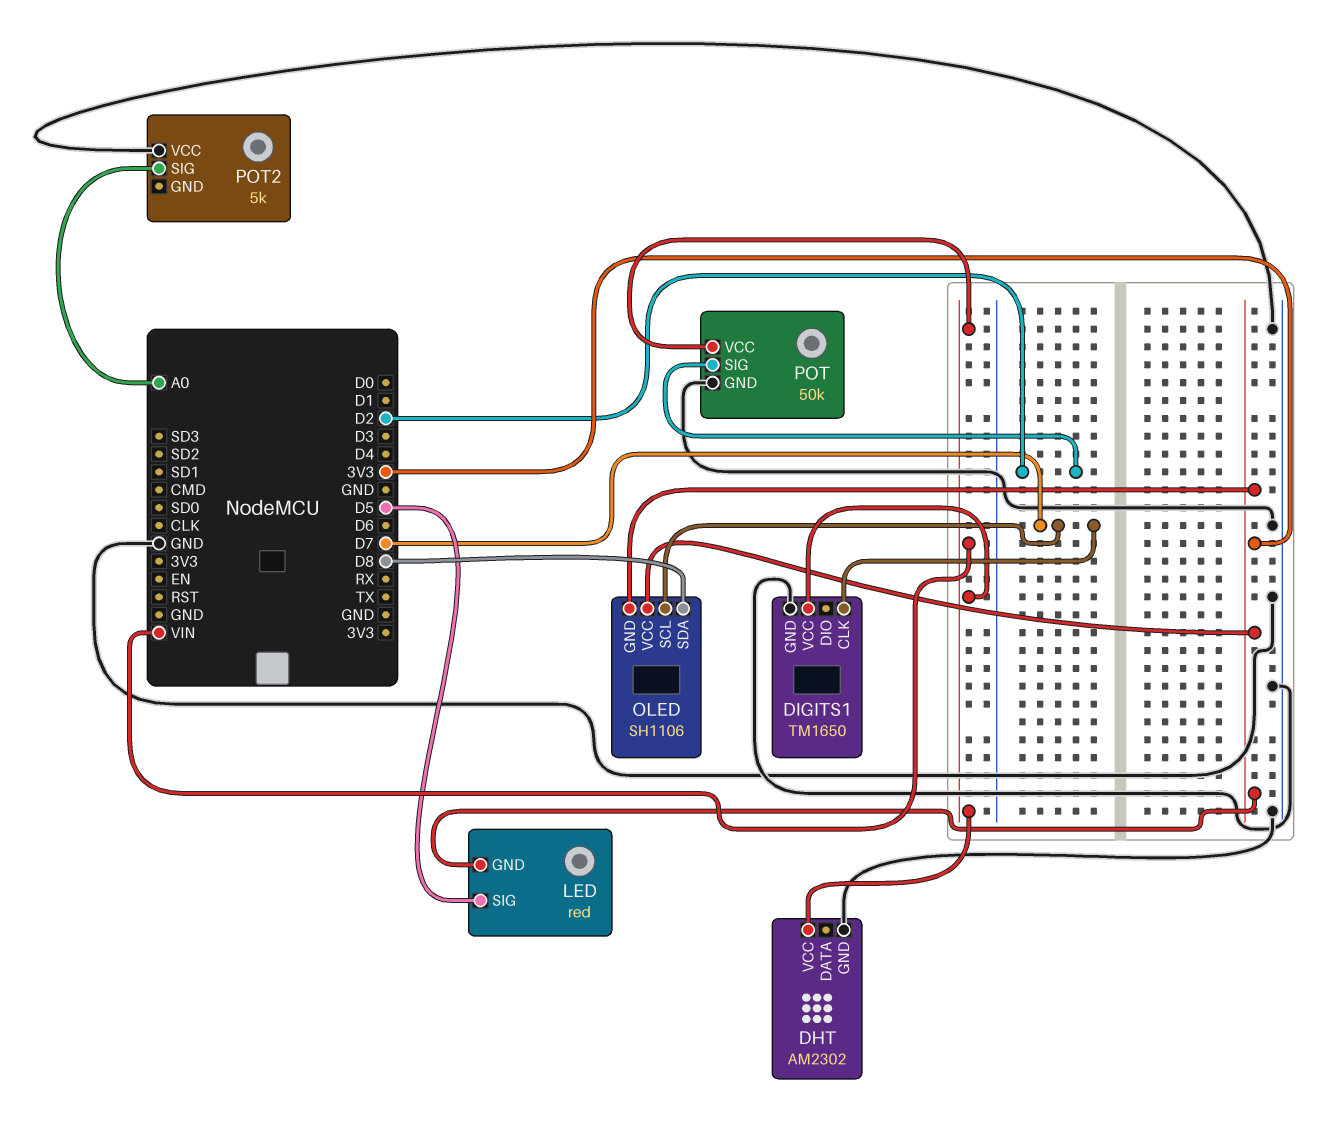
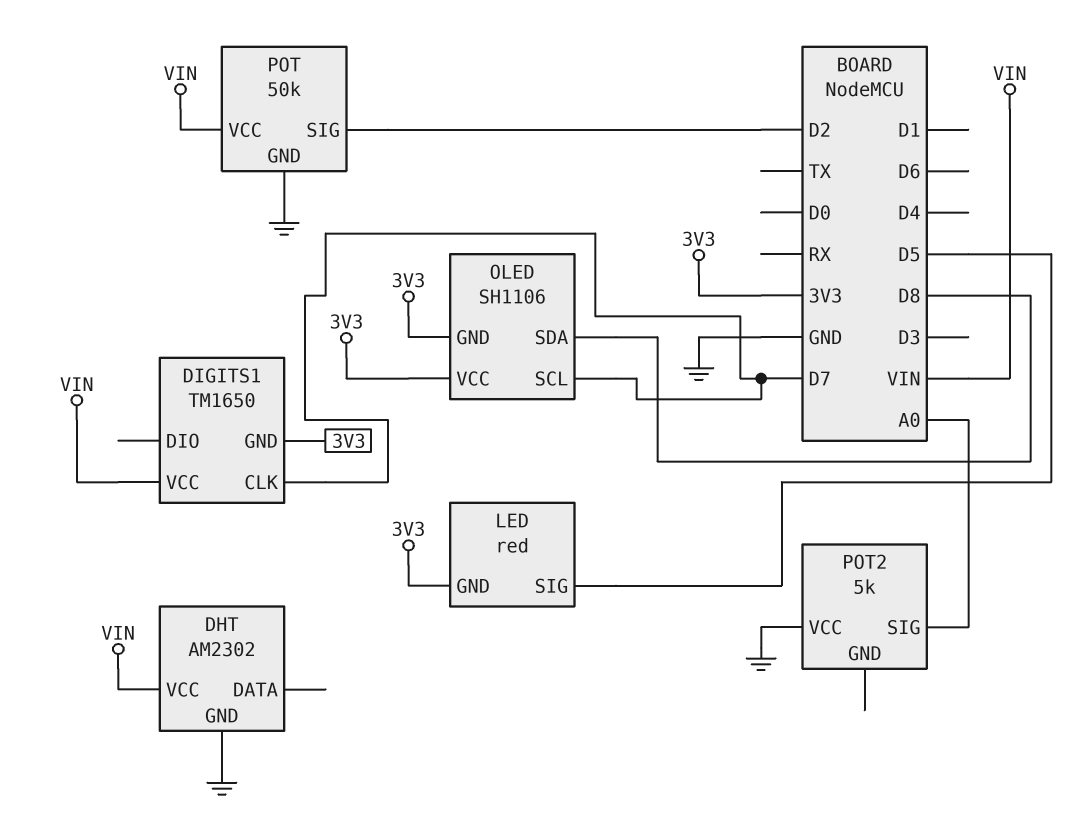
DIGITS1 pin GND: GND -> 3V3

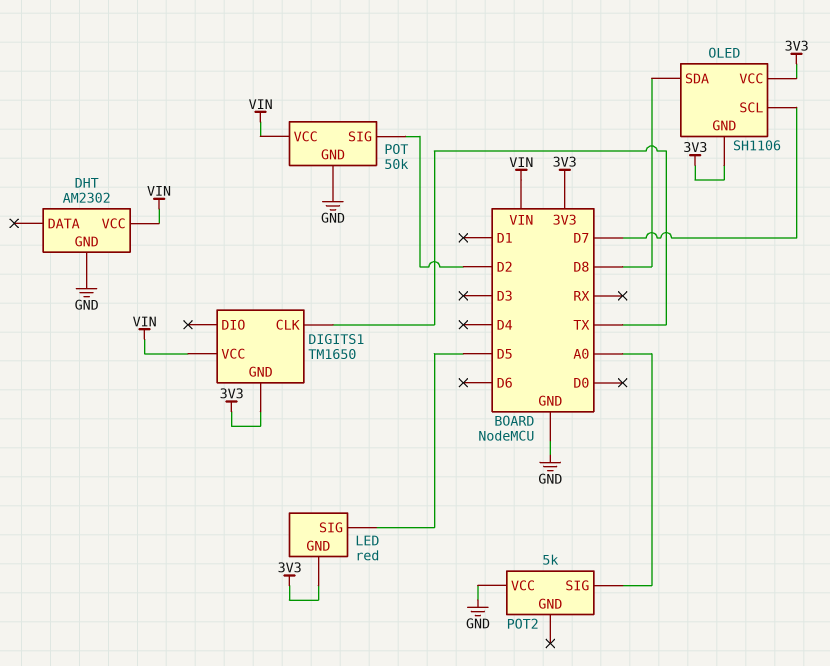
DIGITS1 pin CLK: D7 -> TX

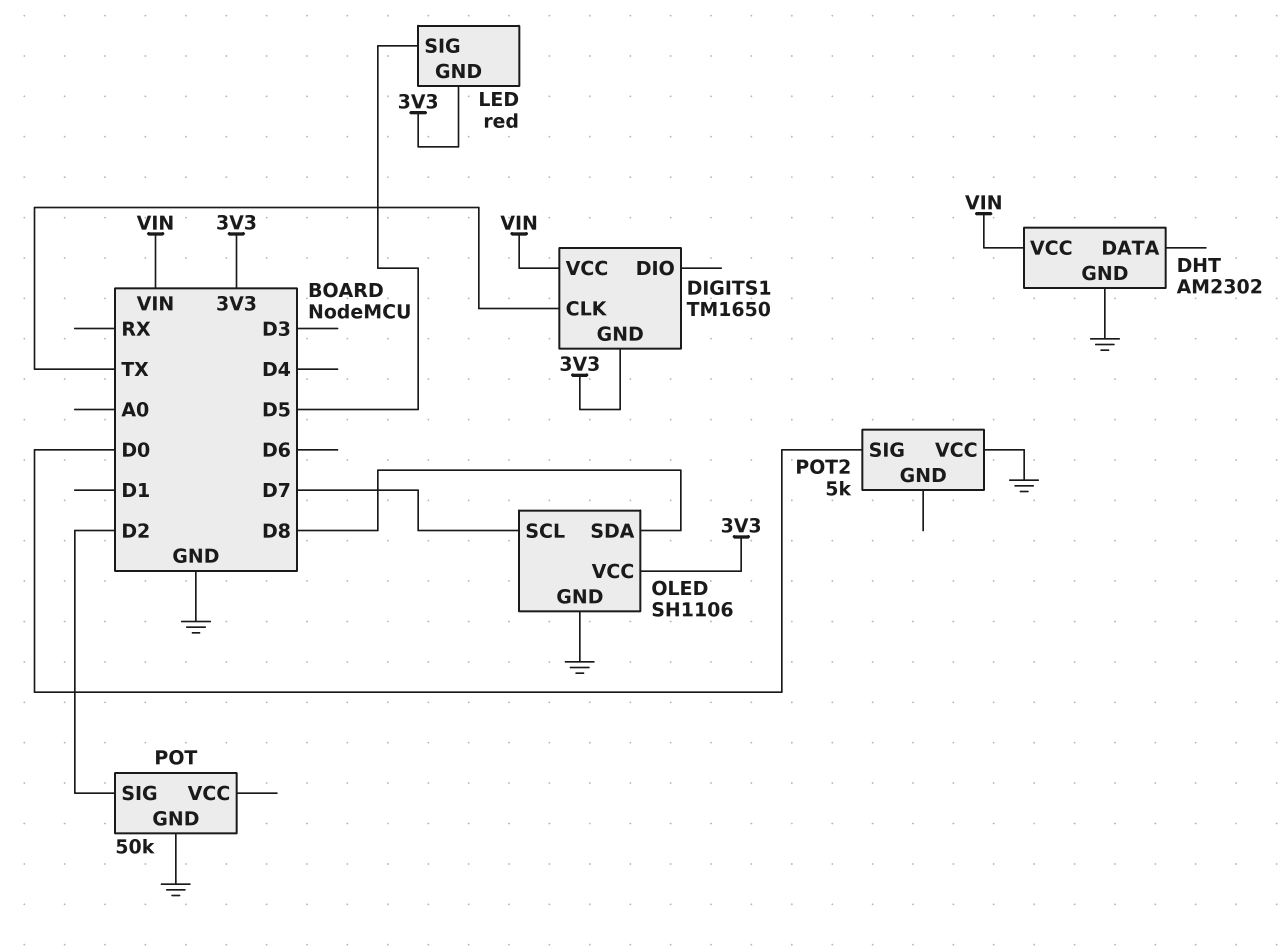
OLED pin GND: 3V3 -> GND
POT pin VCC: VIN -> none
POT2 pin SIG: A0 -> D0

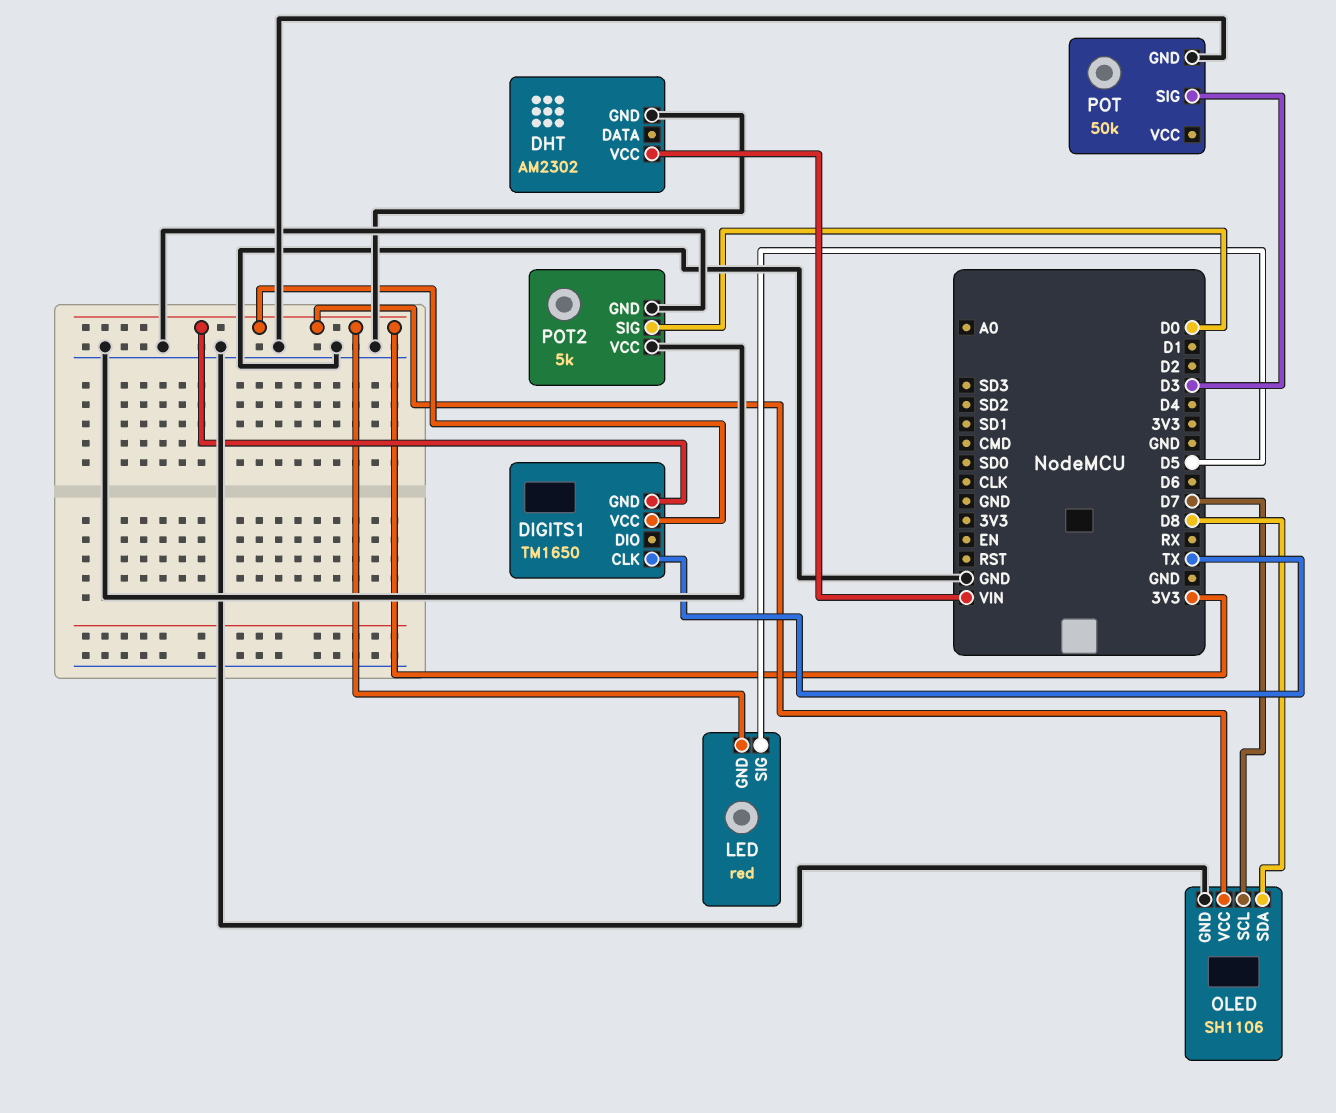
DIGITS1 pin VCC: VIN -> 3V3
POT pin SIG: D2 -> D3
POT2 pin GND: none -> GND

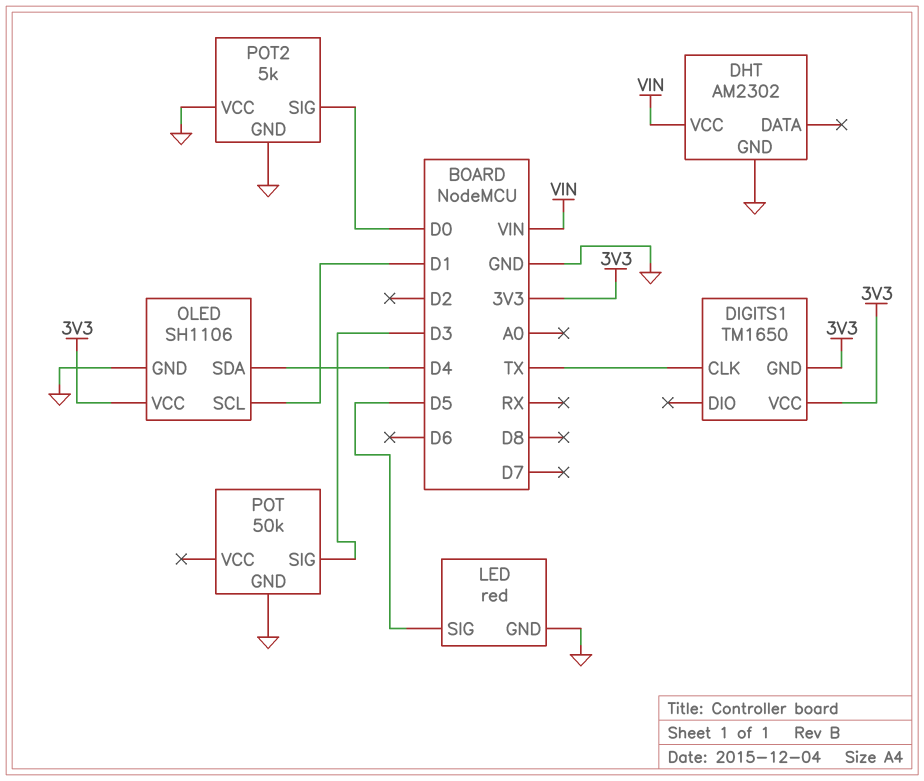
LED pin GND: 3V3 -> GND
OLED pin SCL: D7 -> D1
OLED pin SDA: D8 -> D4

